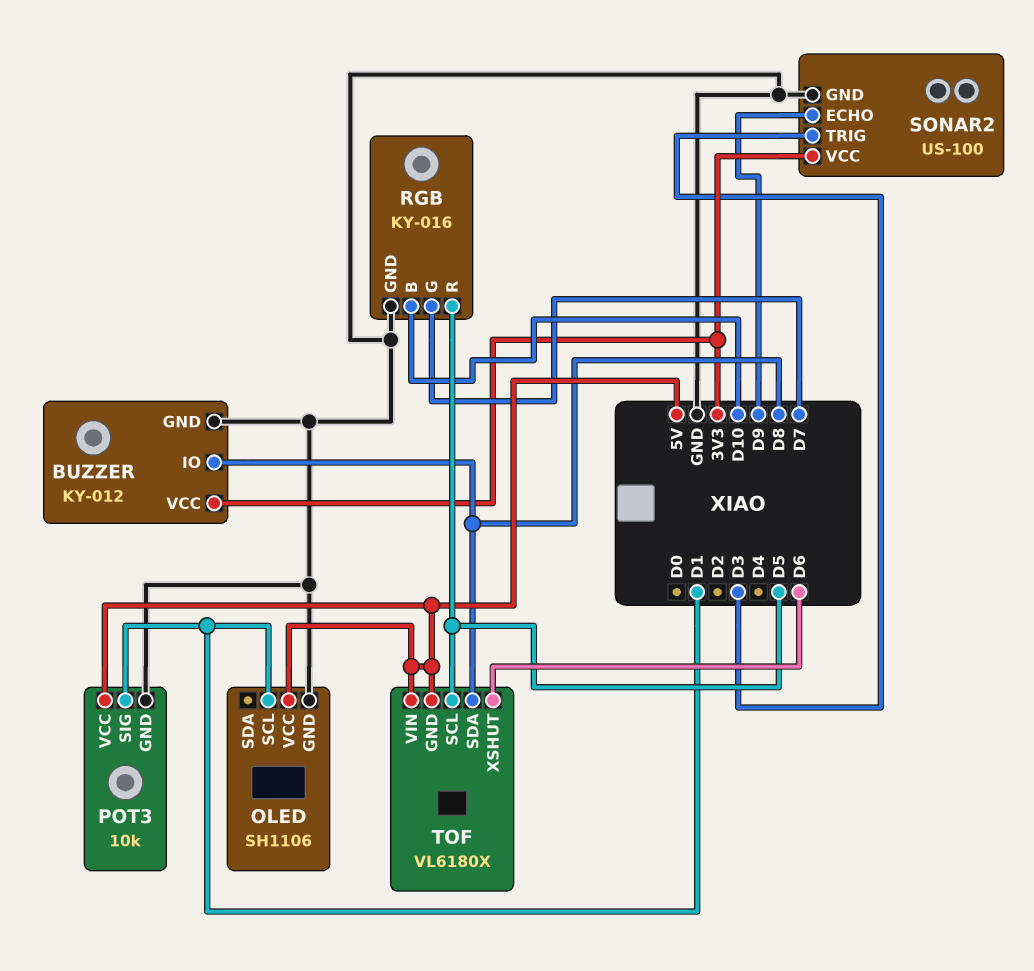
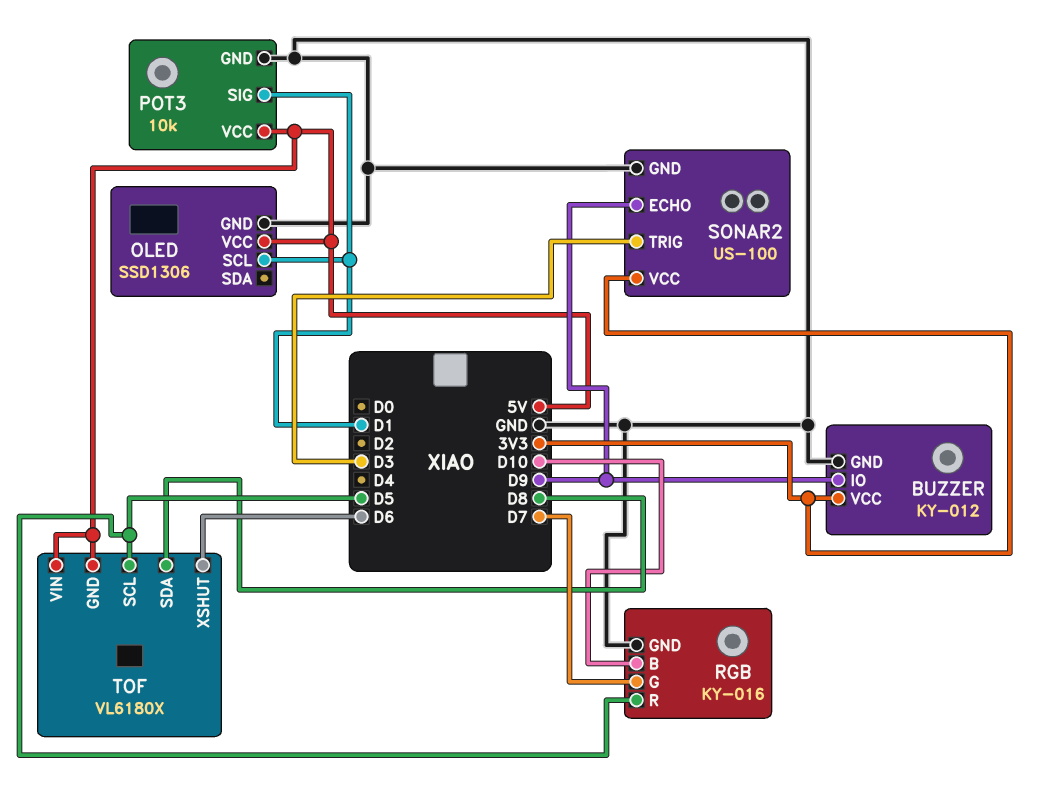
BUZZER pin IO: D8 -> D9
OLED: SH1106 -> SSD1306

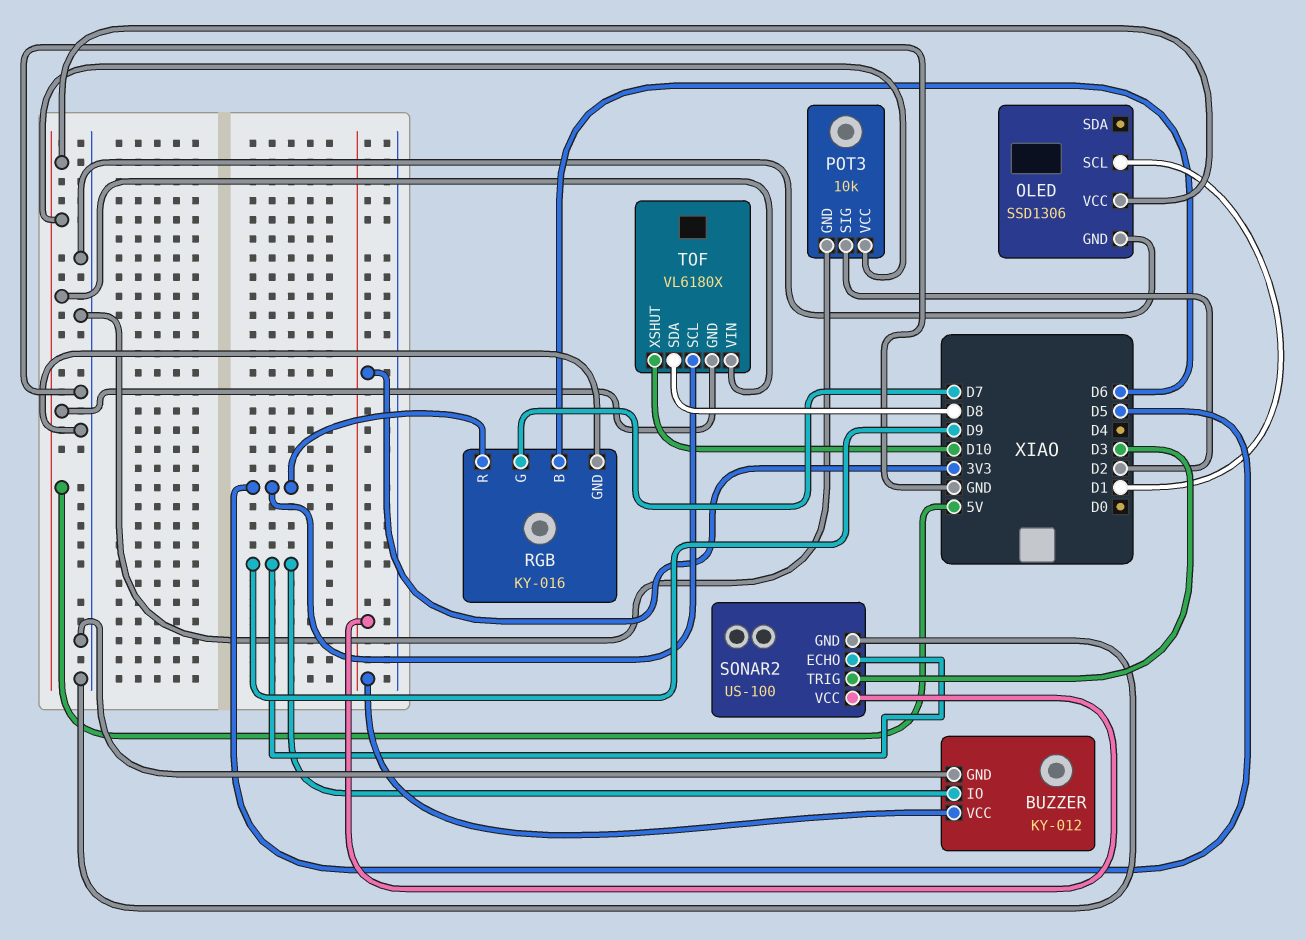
POT3 pin SIG: D1 -> D2
RGB pin B: D10 -> D6
TOF pin XSHUT: D6 -> D10

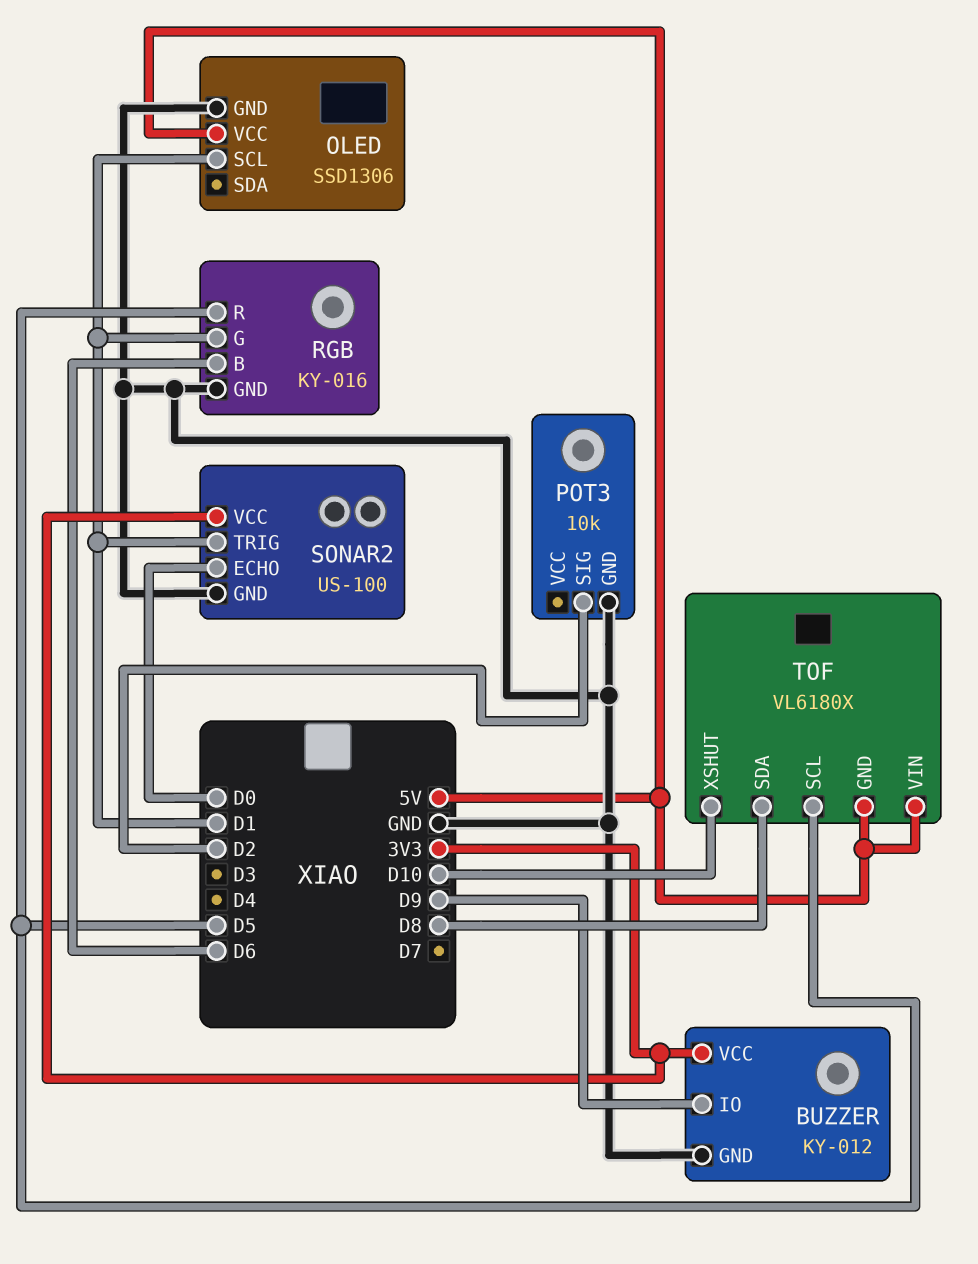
POT3 pin VCC: 5V -> none
RGB pin G: D7 -> D1
SONAR2 pin ECHO: D9 -> D0
SONAR2 pin TRIG: D3 -> D1

